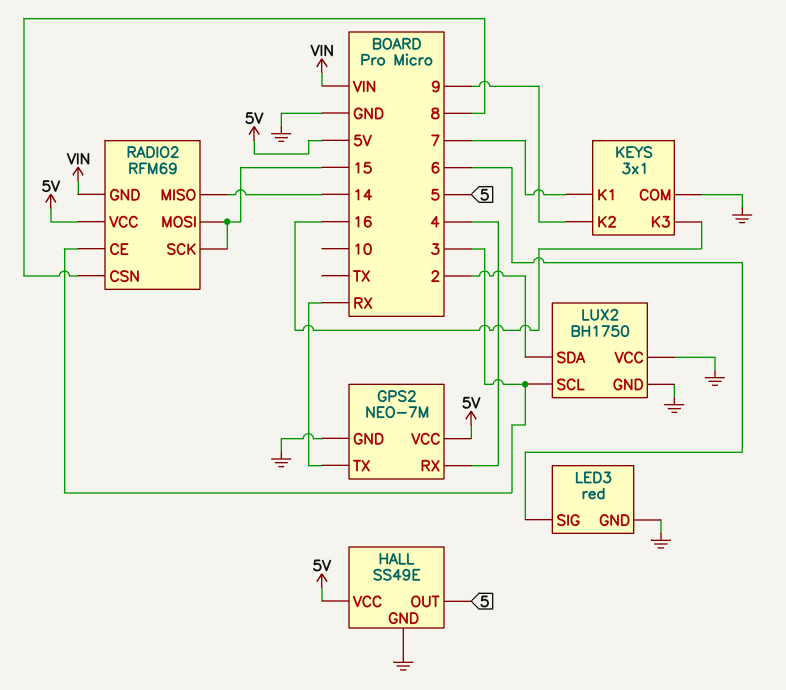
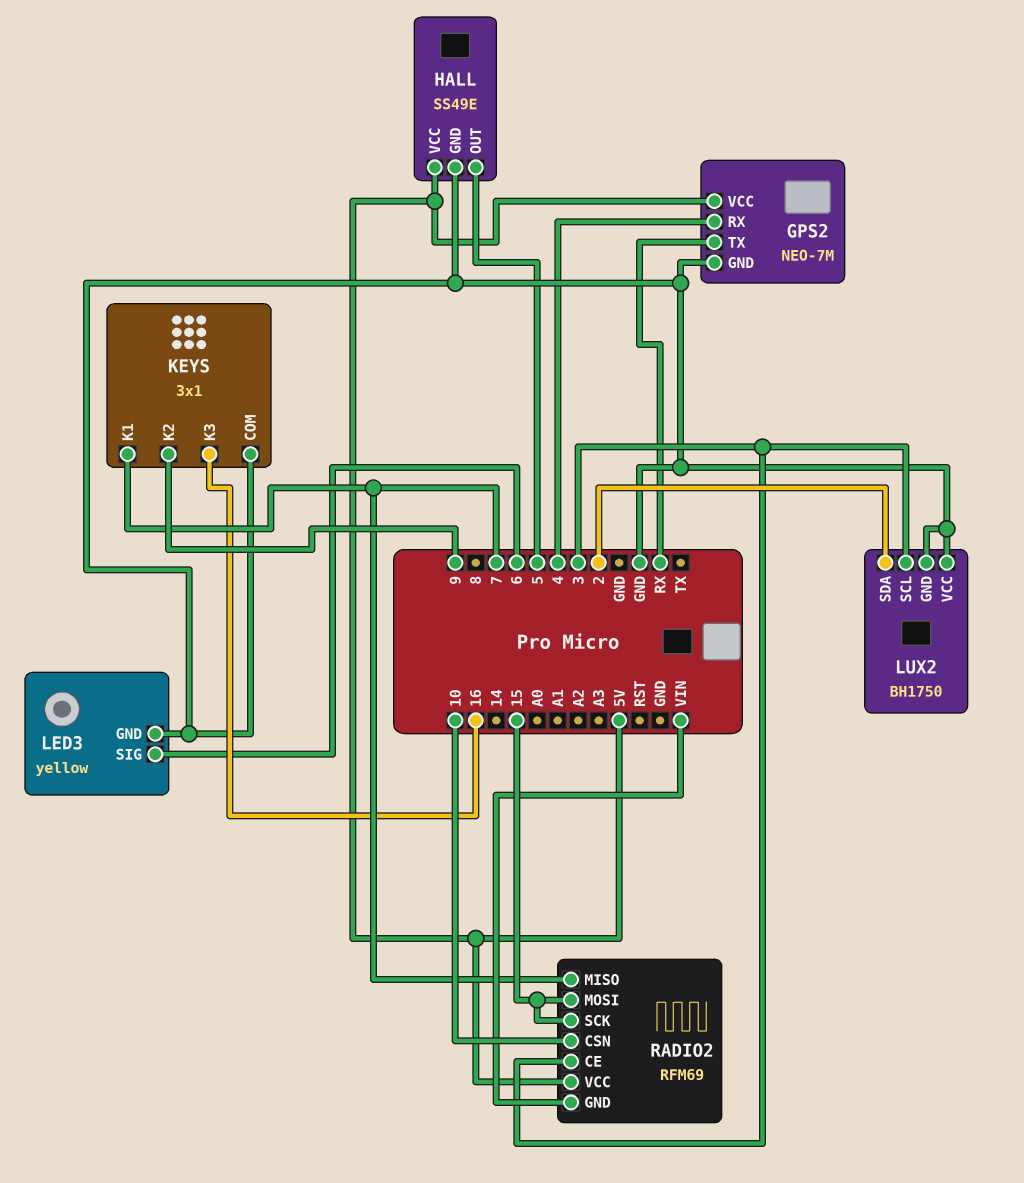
LED3: red -> yellow
RADIO2 pin CSN: 8 -> 10
RADIO2 pin MISO: 14 -> 7

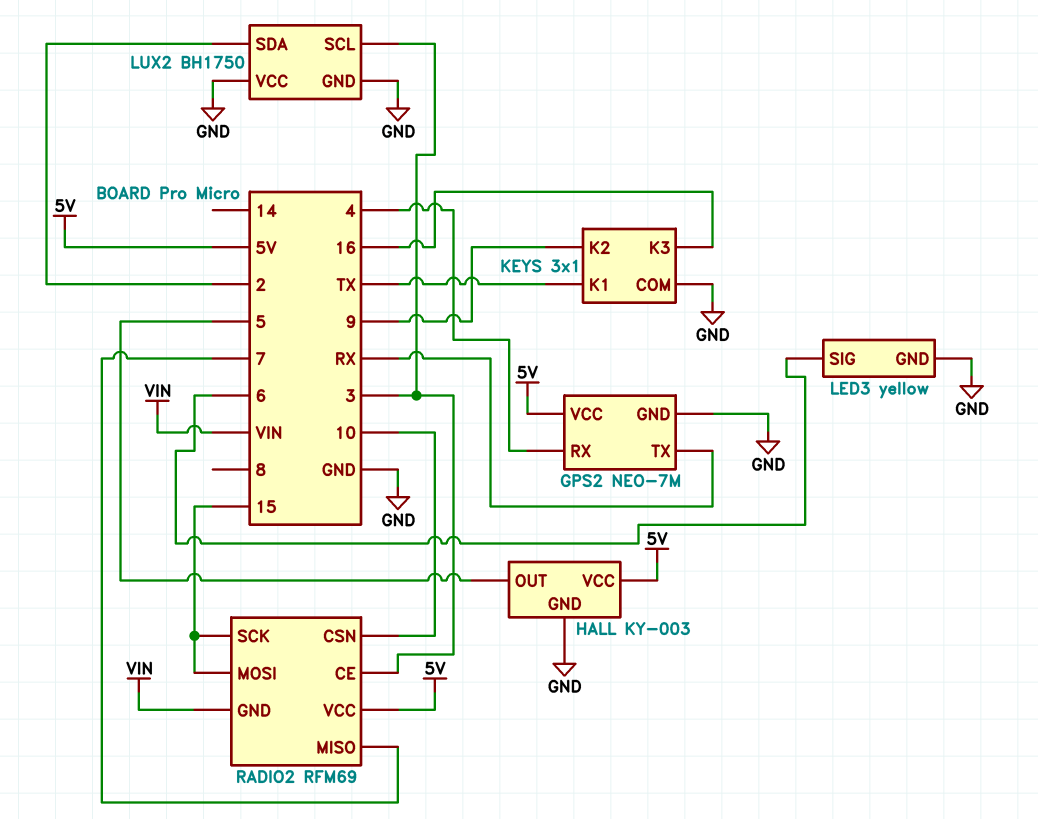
HALL: SS49E -> KY-003
KEYS pin K1: 7 -> TX

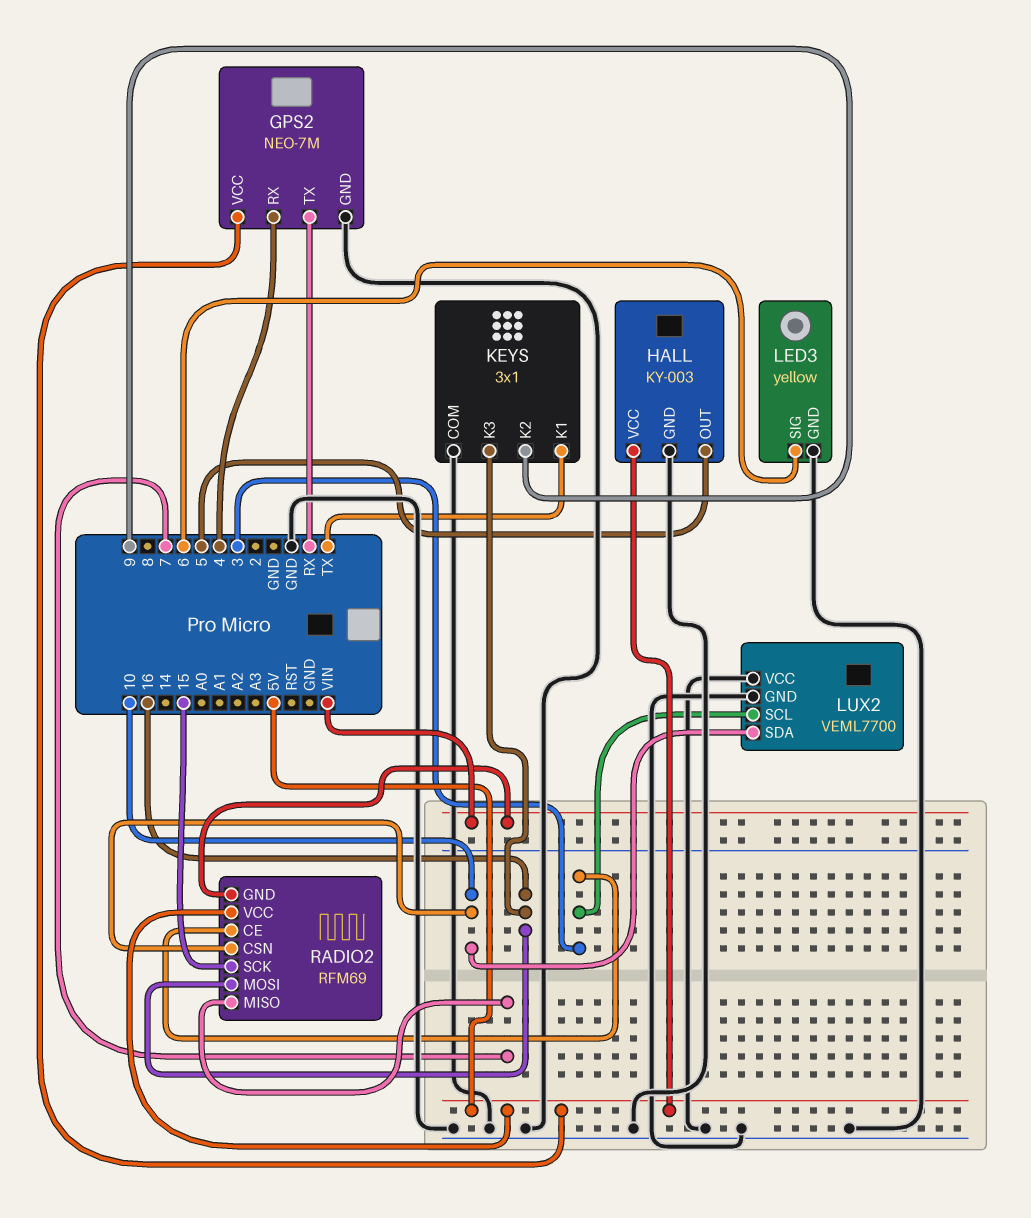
LUX2: BH1750 -> VEML7700
LUX2 pin SDA: 2 -> 10
RADIO2 pin MOSI: 15 -> 16

